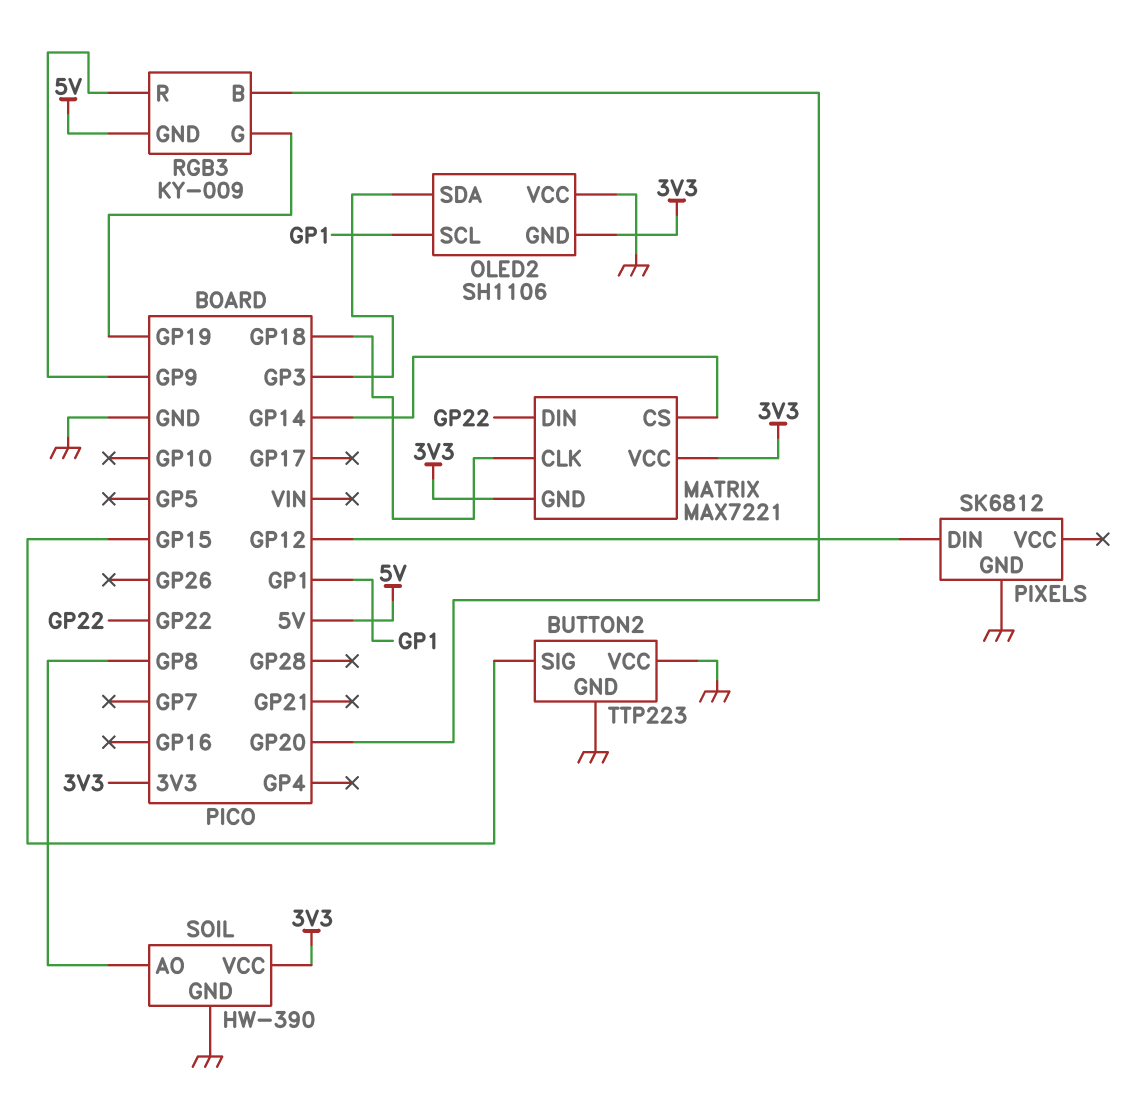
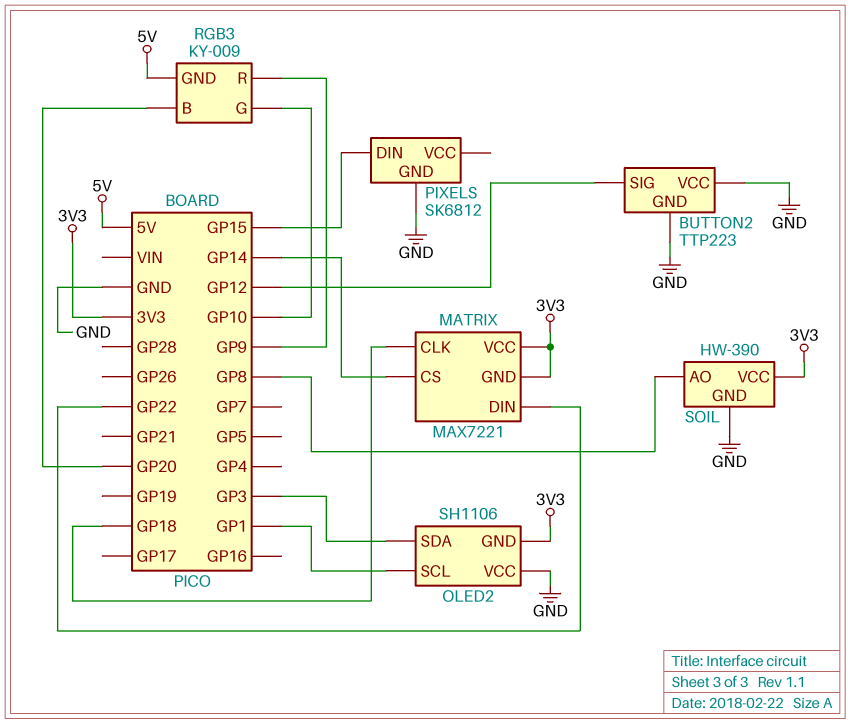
BUTTON2 pin SIG: GP15 -> GP12
PIXELS pin DIN: GP12 -> GP15
RGB3 pin G: GP19 -> GP10

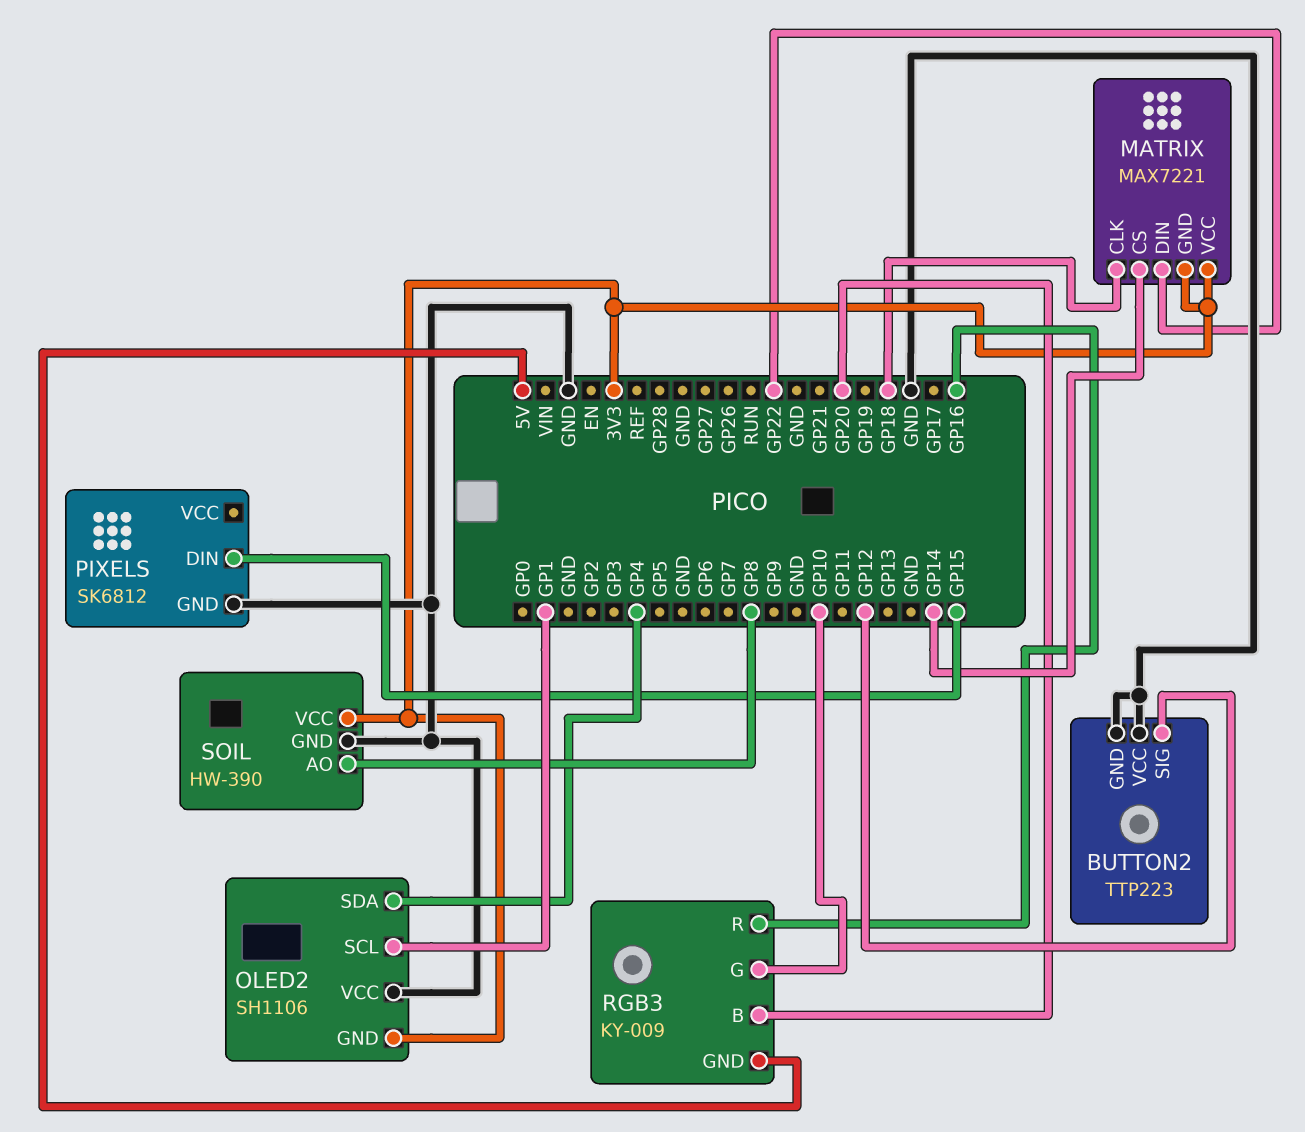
OLED2 pin SDA: GP3 -> GP4
RGB3 pin R: GP9 -> GP16

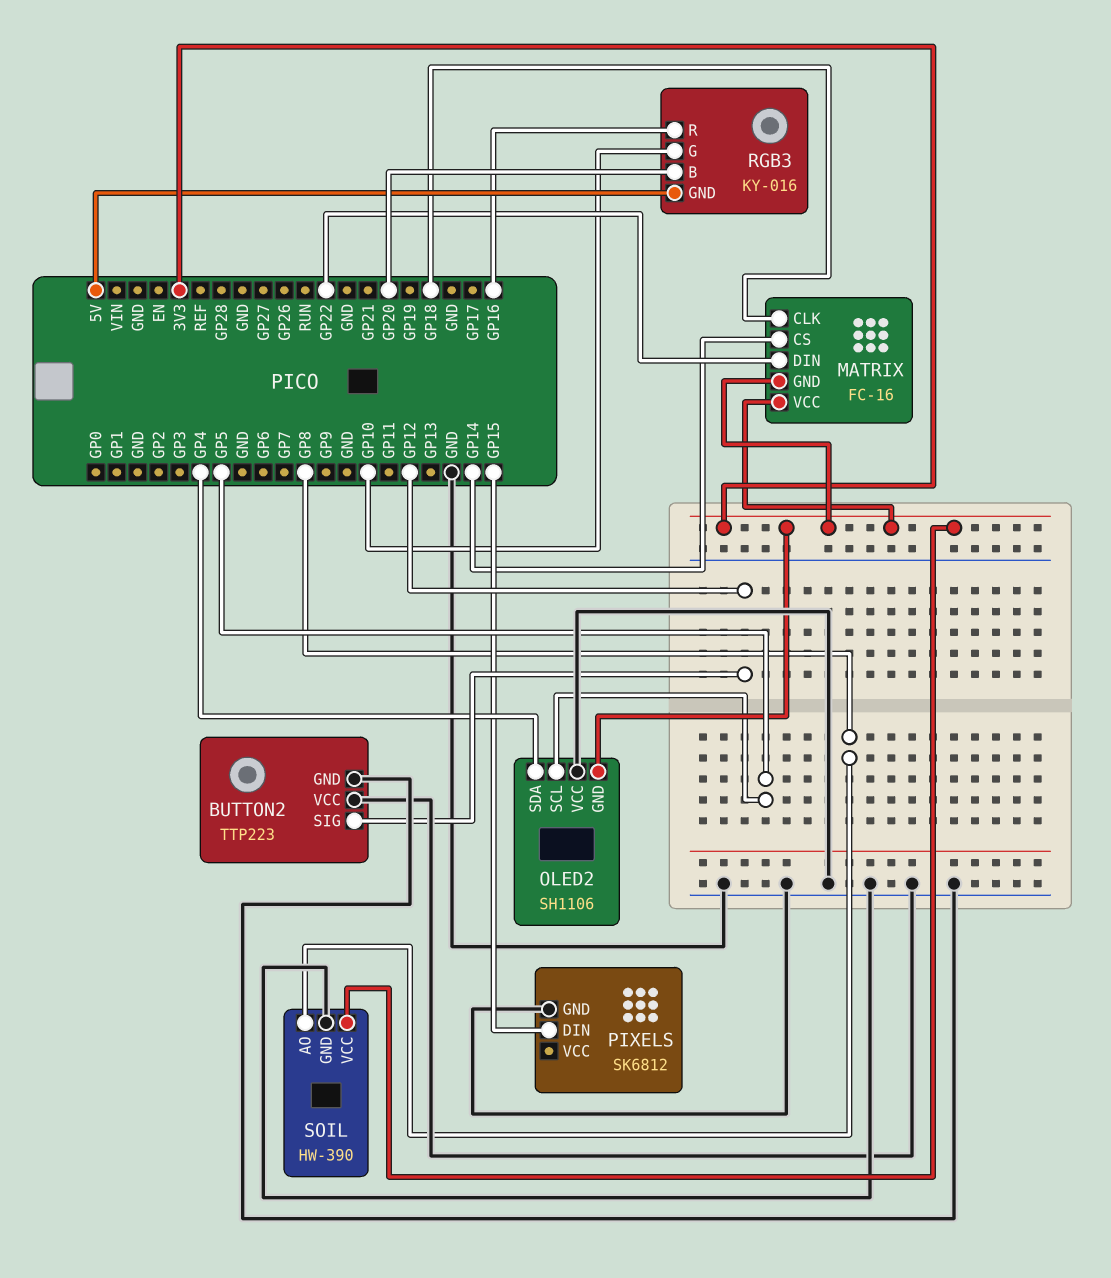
MATRIX: MAX7221 -> FC-16
OLED2 pin SCL: GP1 -> GP5
RGB3: KY-009 -> KY-016

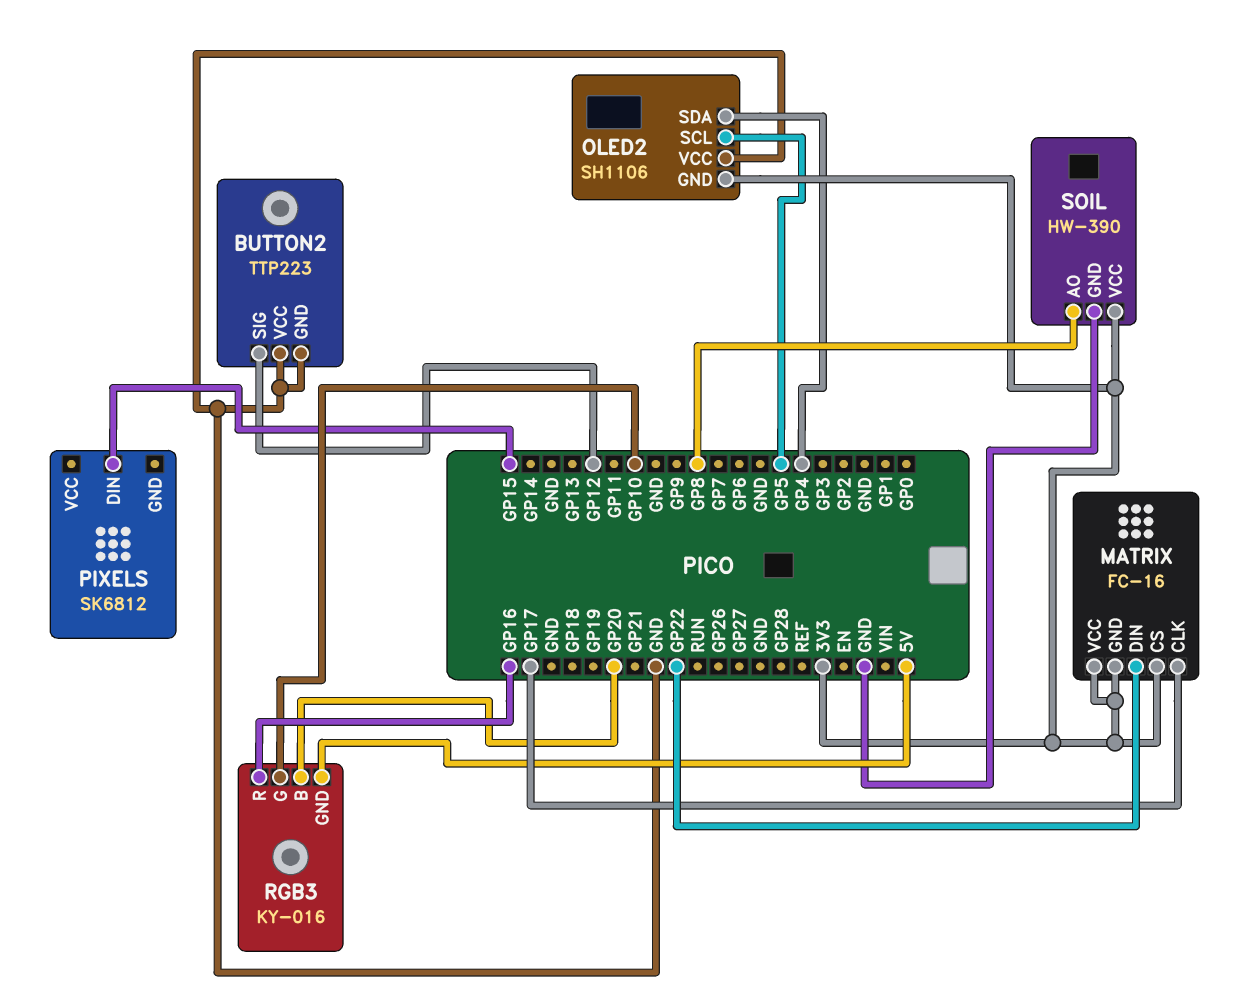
MATRIX pin CLK: GP18 -> GP17
MATRIX pin CS: GP14 -> 3V3
PIXELS pin GND: GND -> none

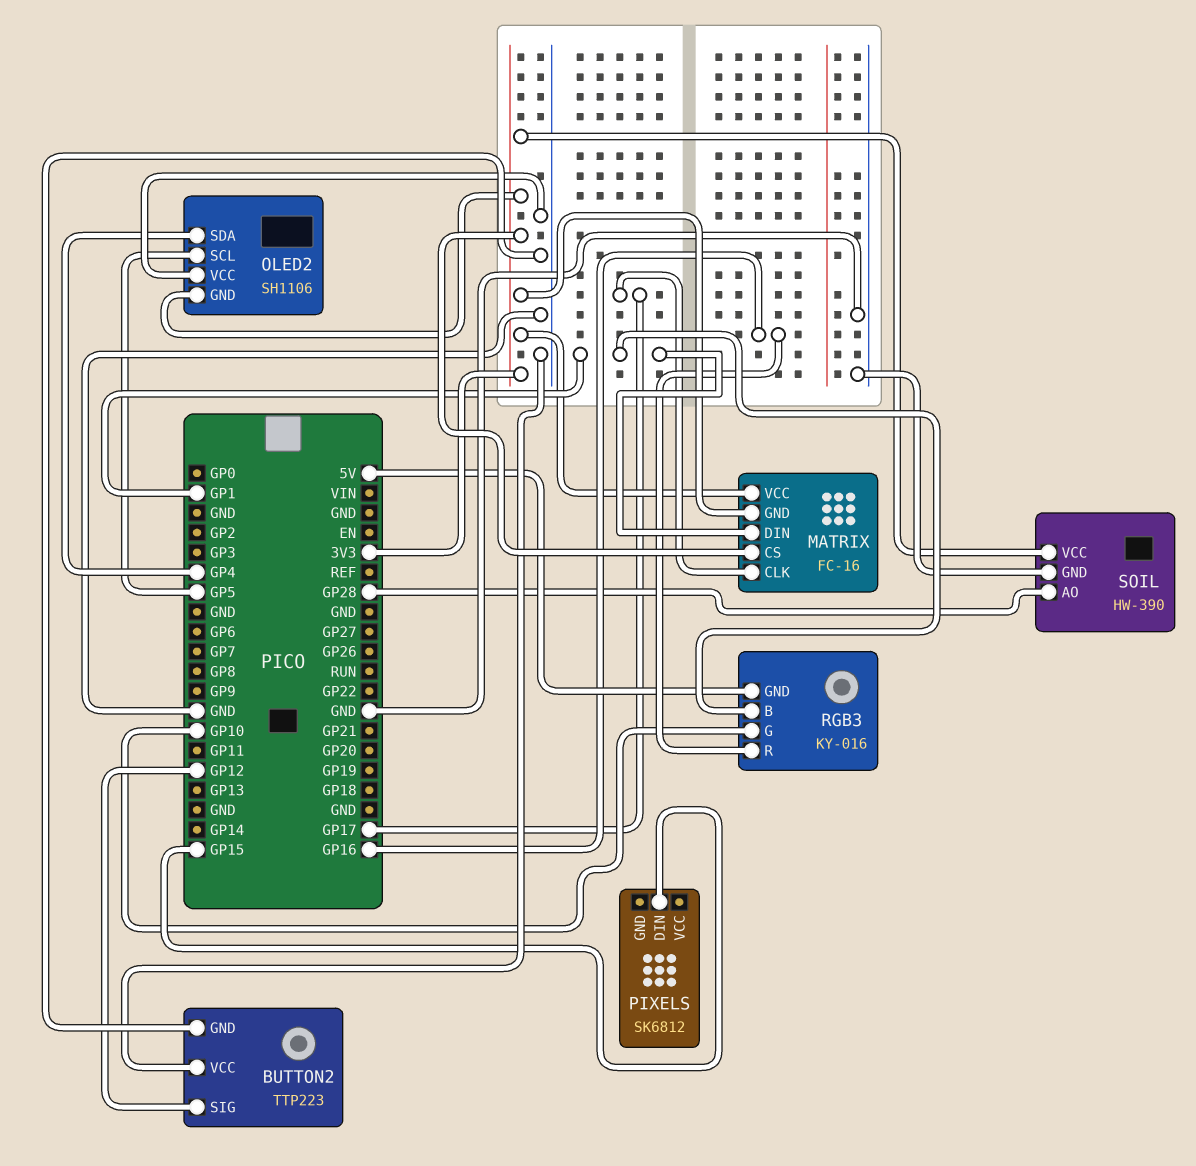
MATRIX pin DIN: GP22 -> GP1
RGB3 pin B: GP20 -> GP1
SOIL pin AO: GP8 -> GP28

